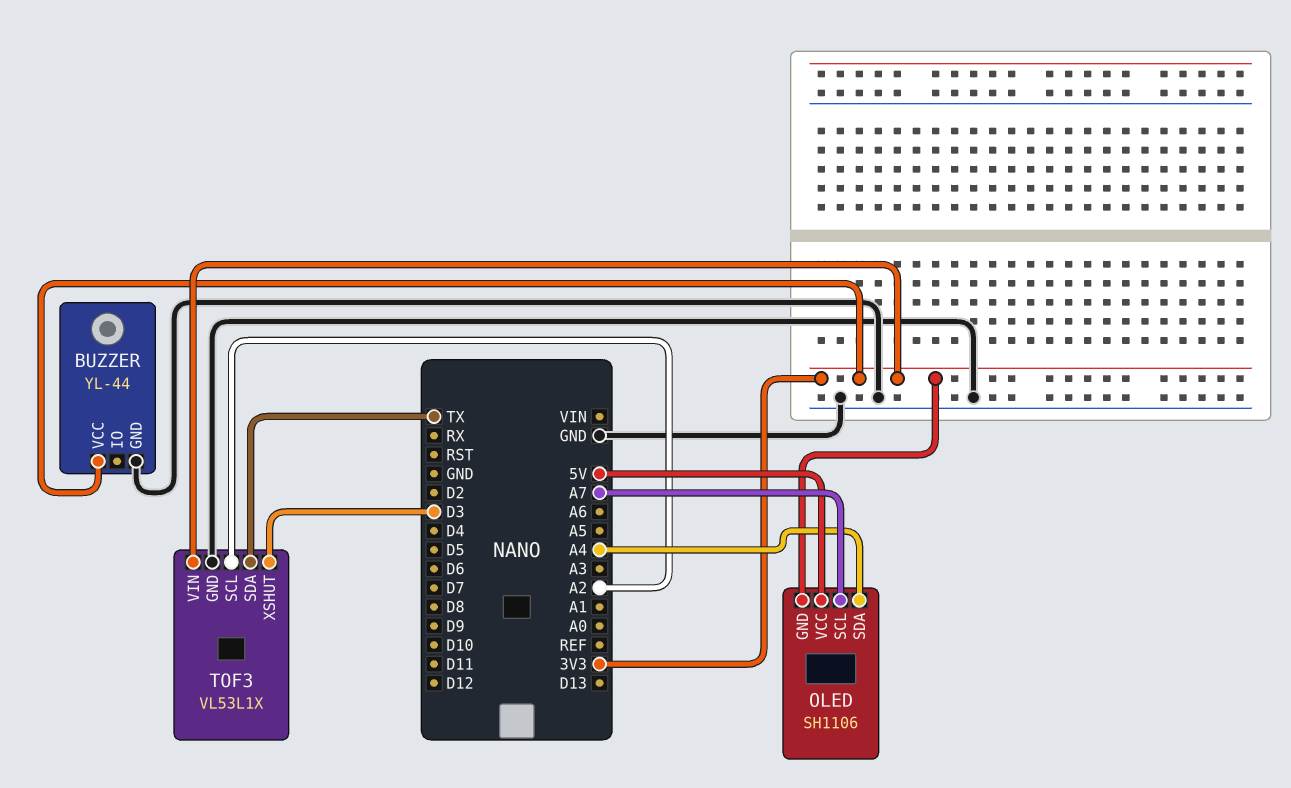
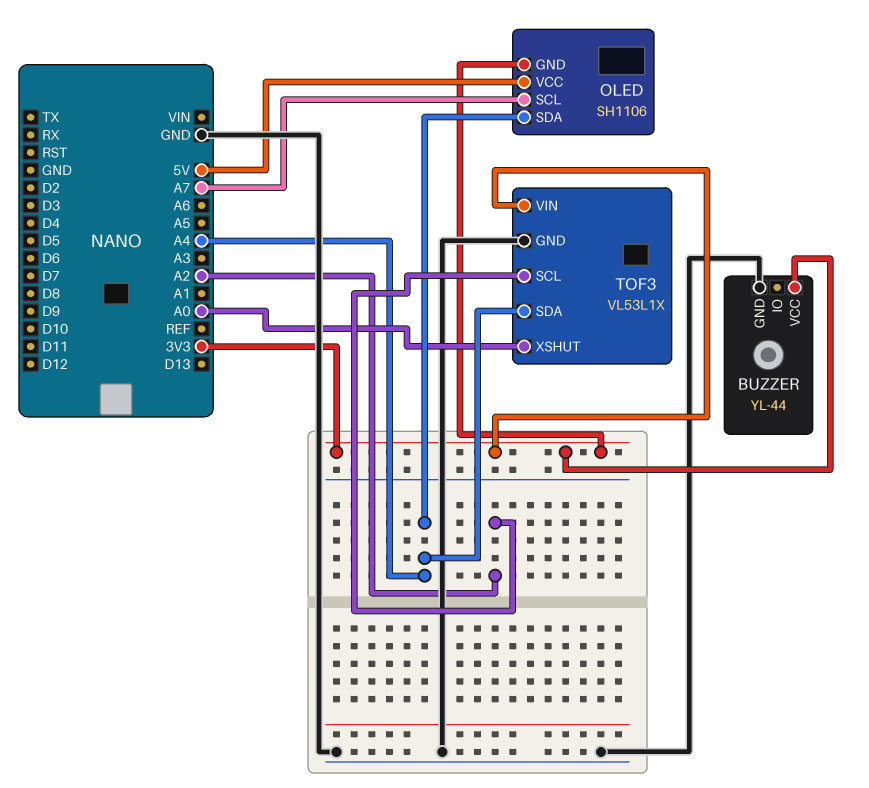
TOF3 pin SDA: TX -> A4
TOF3 pin XSHUT: D3 -> A0

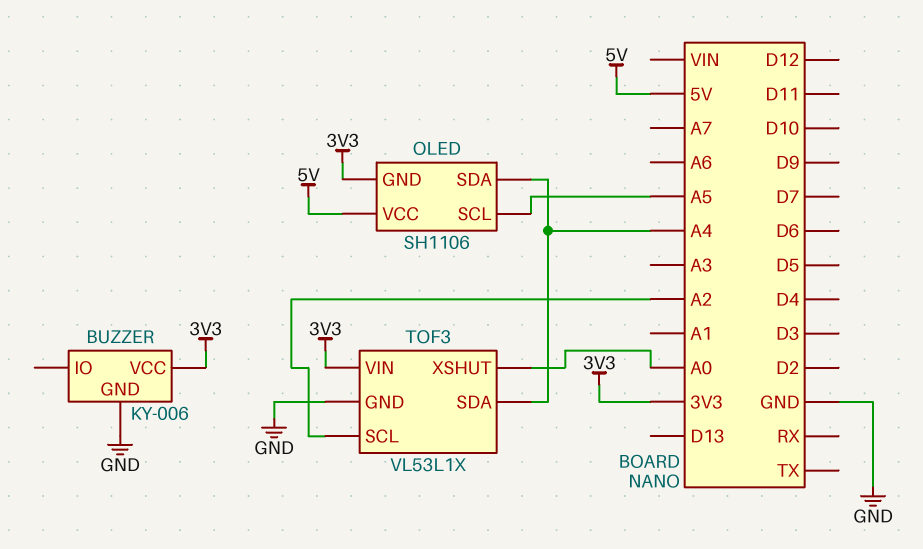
BUZZER: YL-44 -> KY-006
OLED pin SCL: A7 -> A5

